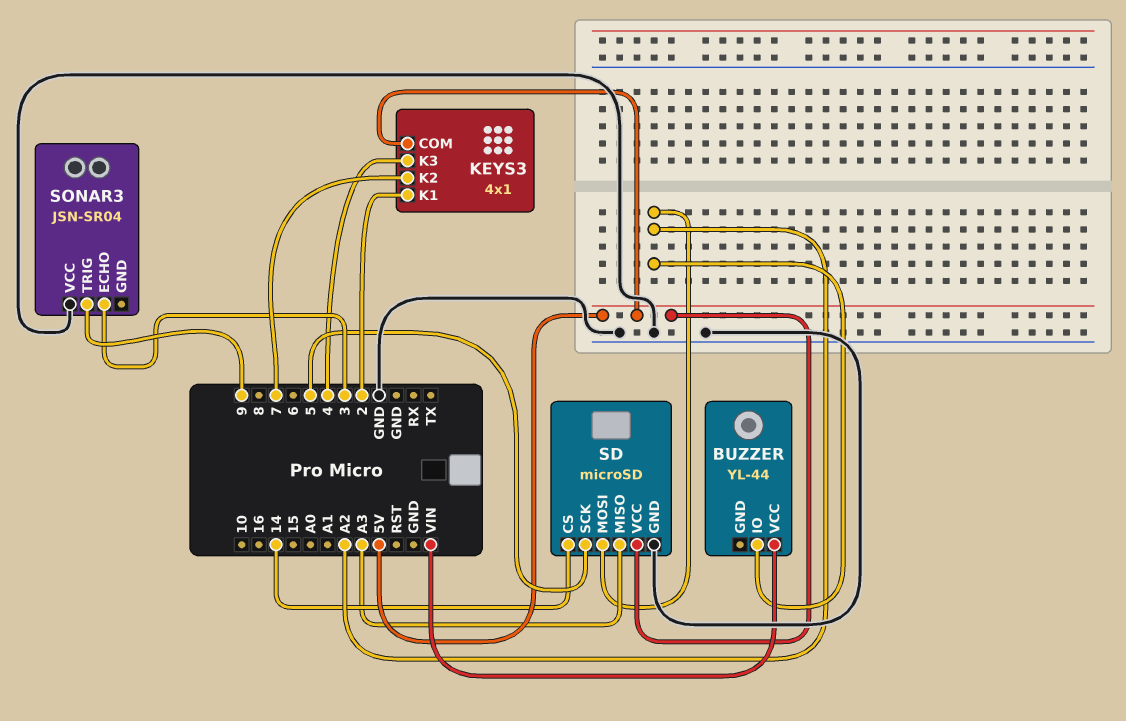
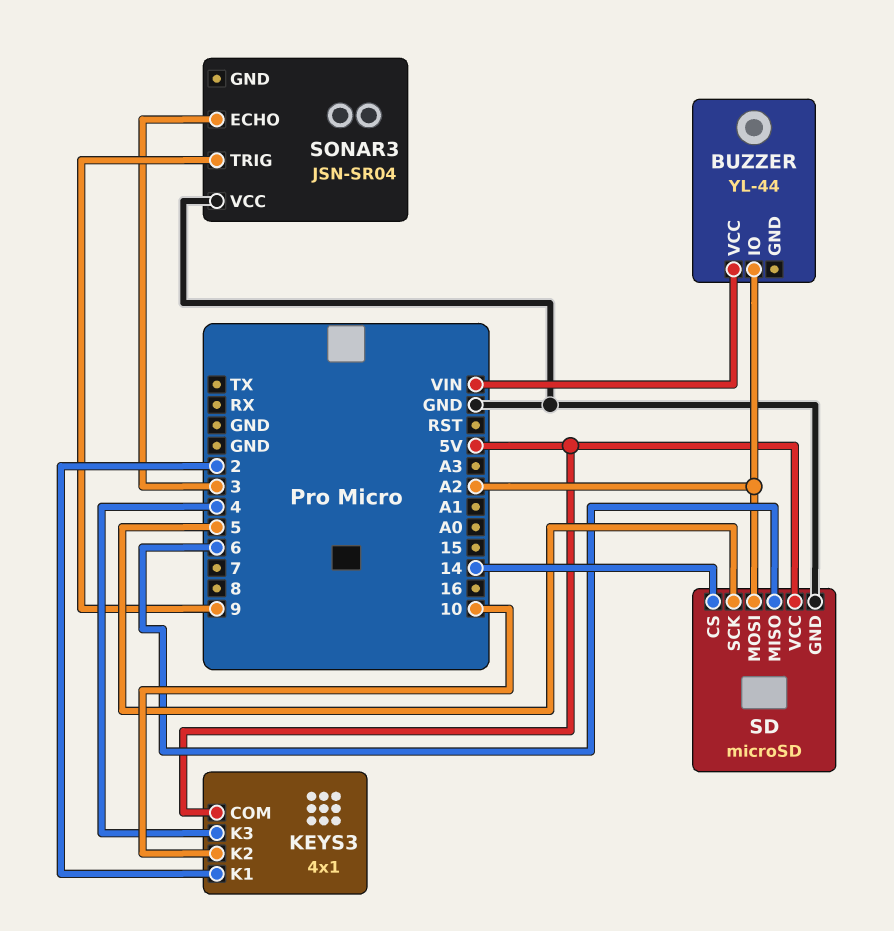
KEYS3 pin K2: 7 -> 10
SD pin MISO: A3 -> 6

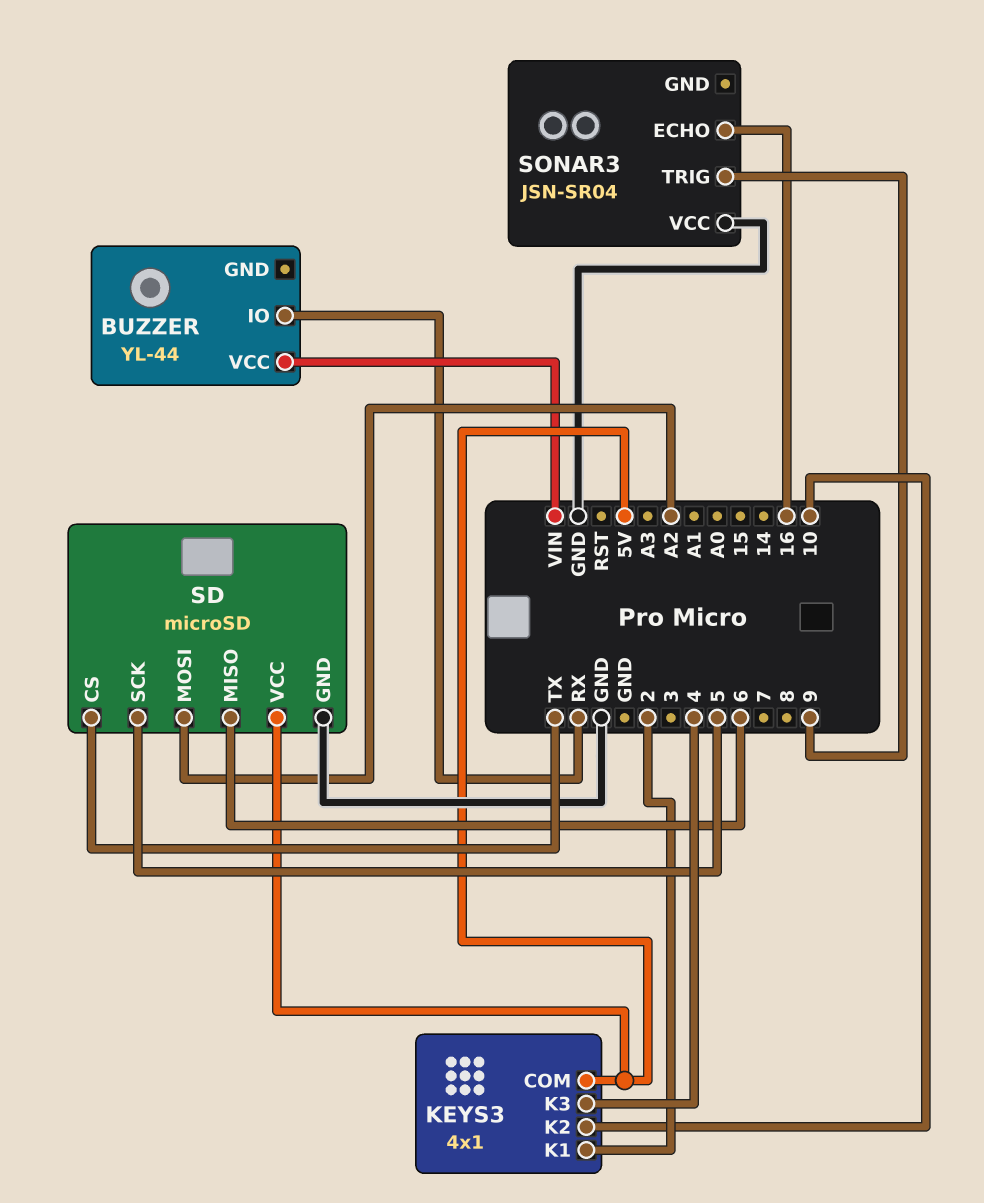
BUZZER pin IO: A2 -> RX
SD pin CS: 14 -> TX
SONAR3 pin ECHO: 3 -> 16

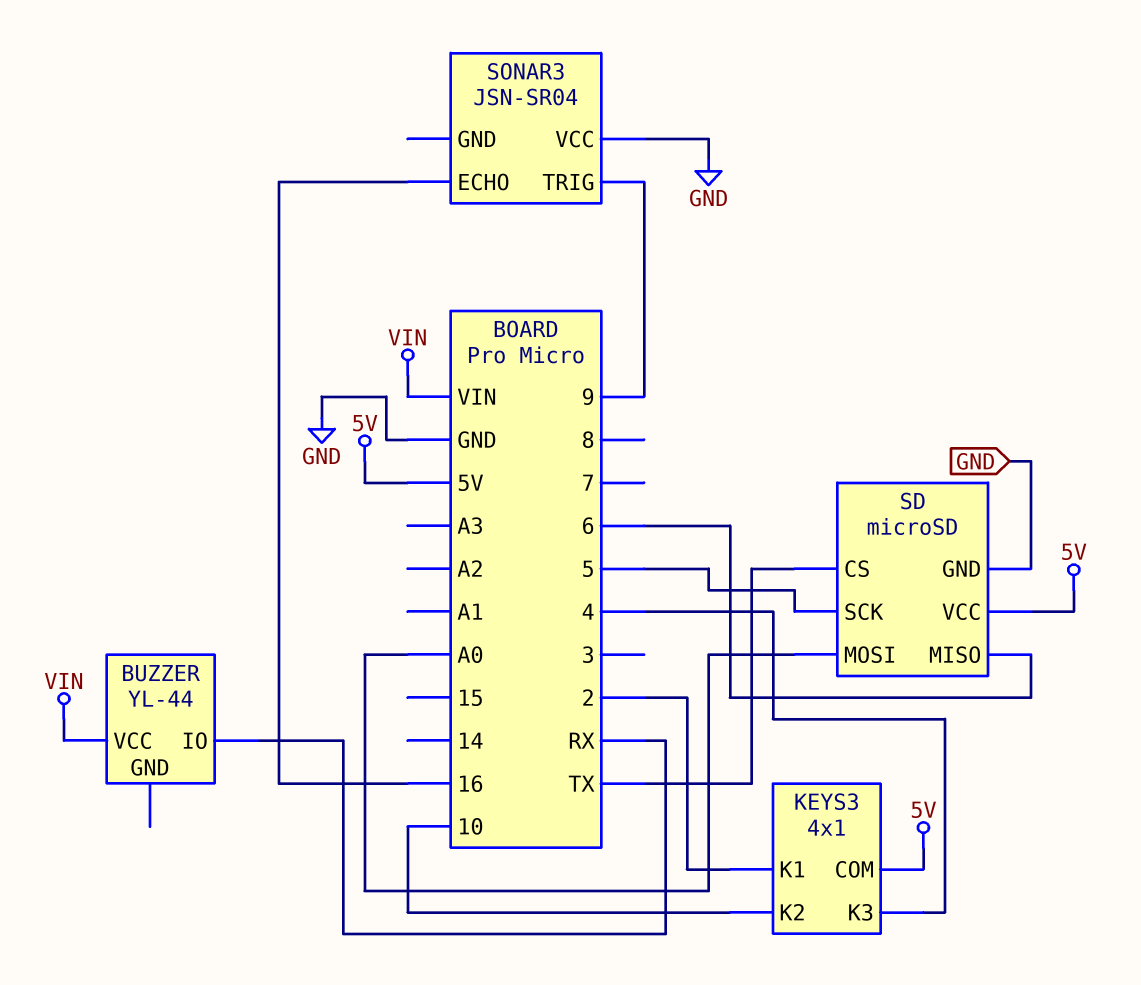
SD pin MOSI: A2 -> A0

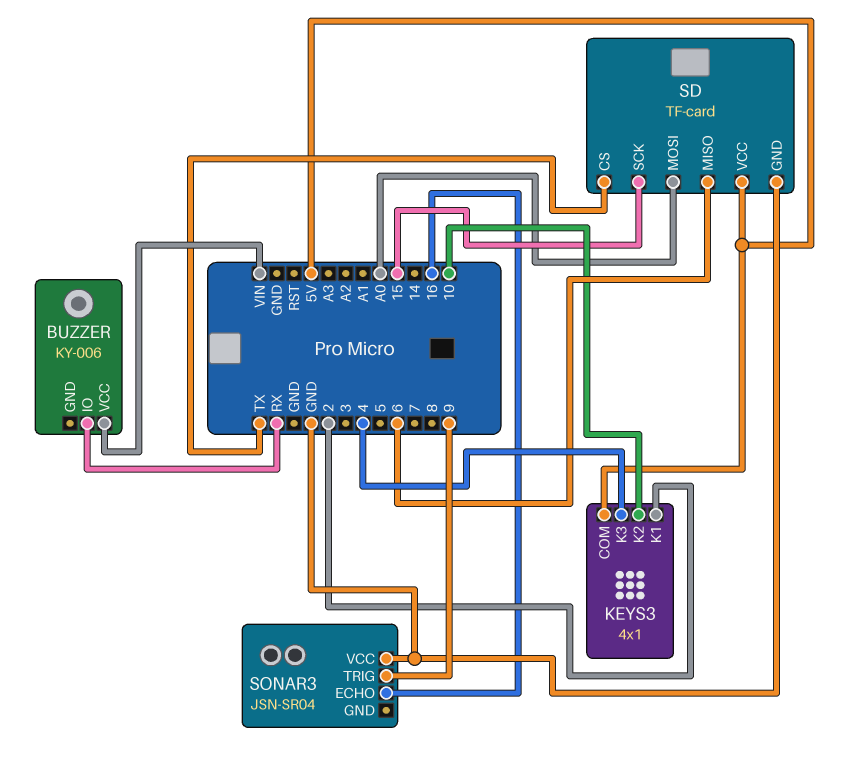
BUZZER: YL-44 -> KY-006
SD: microSD -> TF-card
SD pin SCK: 5 -> 15

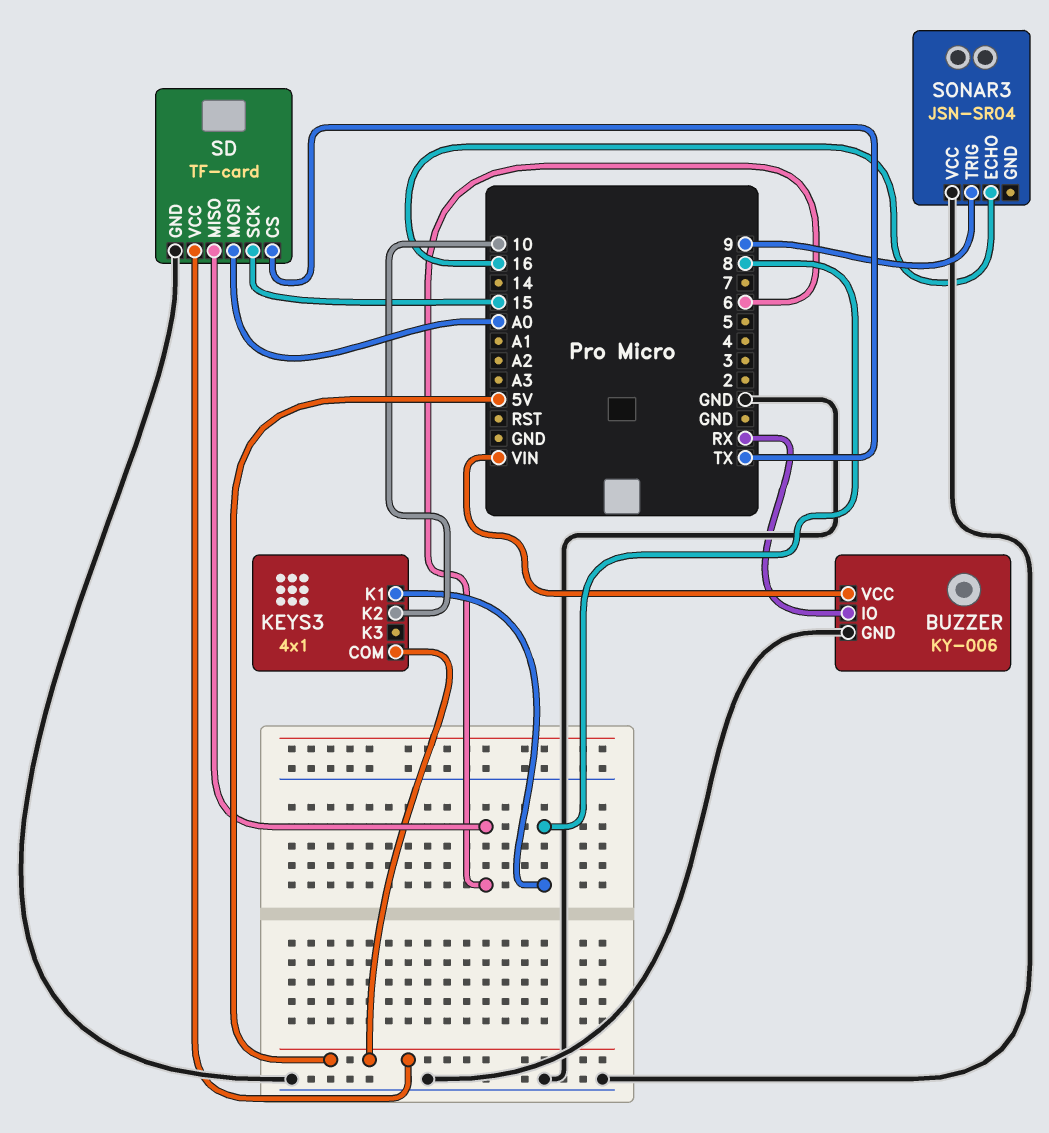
BUZZER pin GND: none -> GND
KEYS3 pin K1: 2 -> 8
KEYS3 pin K3: 4 -> none

